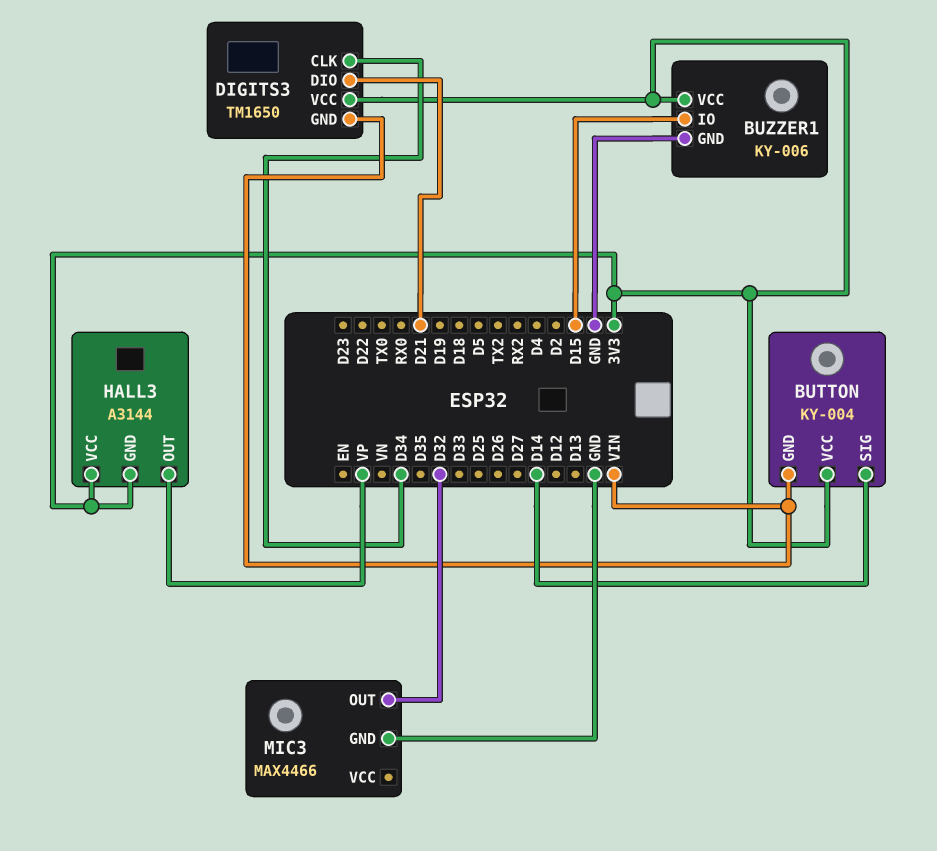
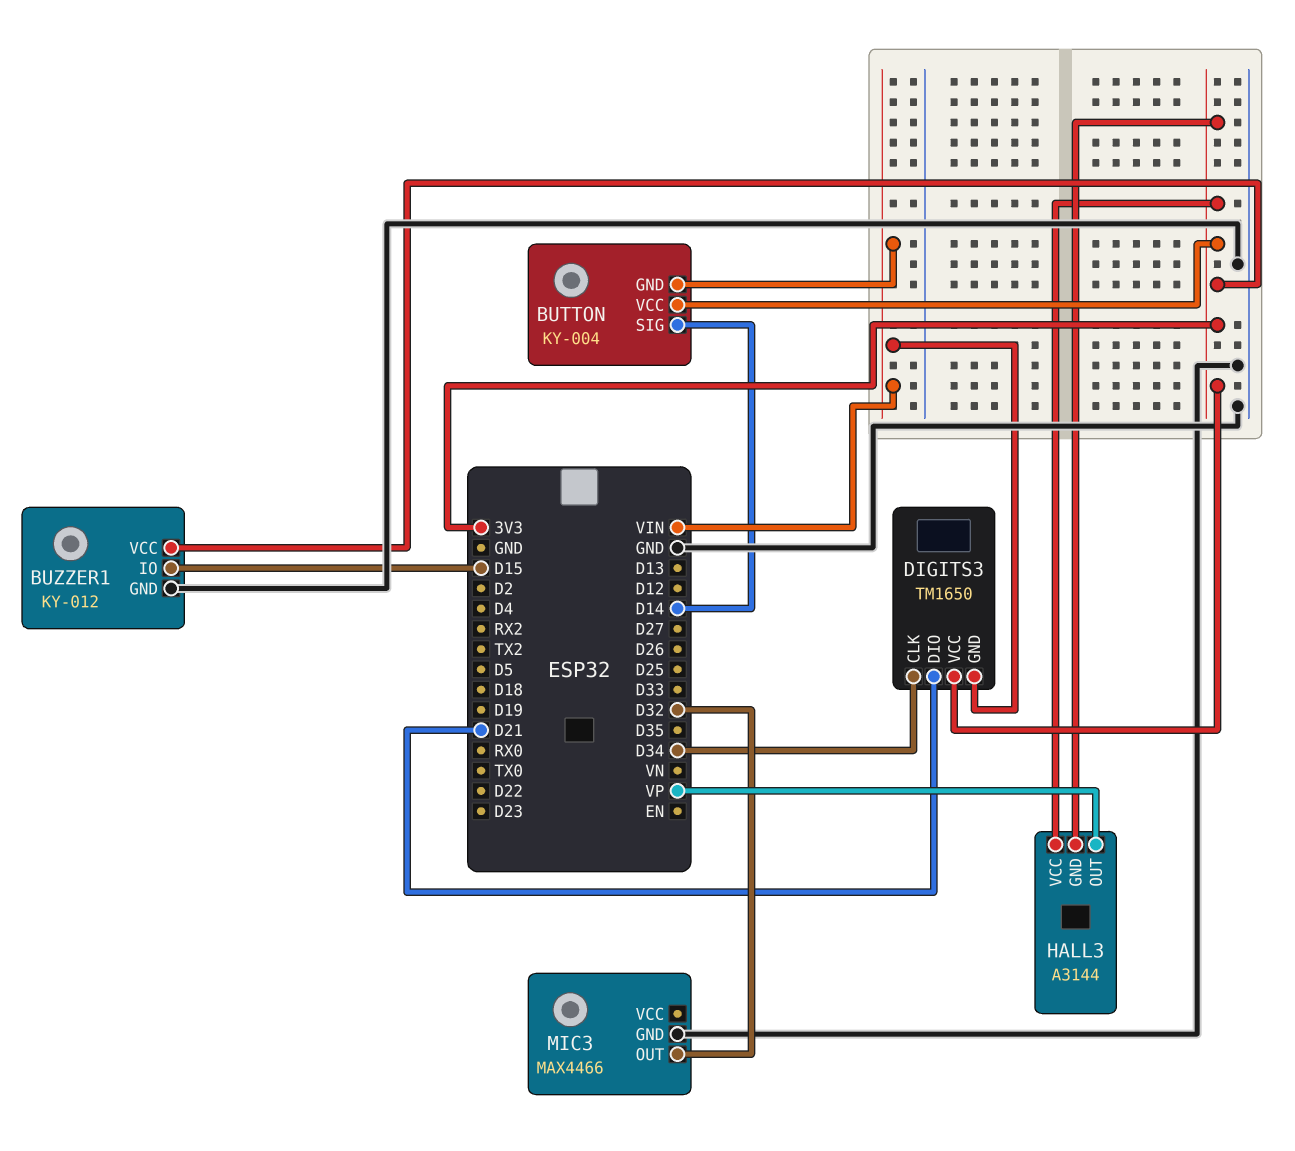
BUZZER1: KY-006 -> KY-012

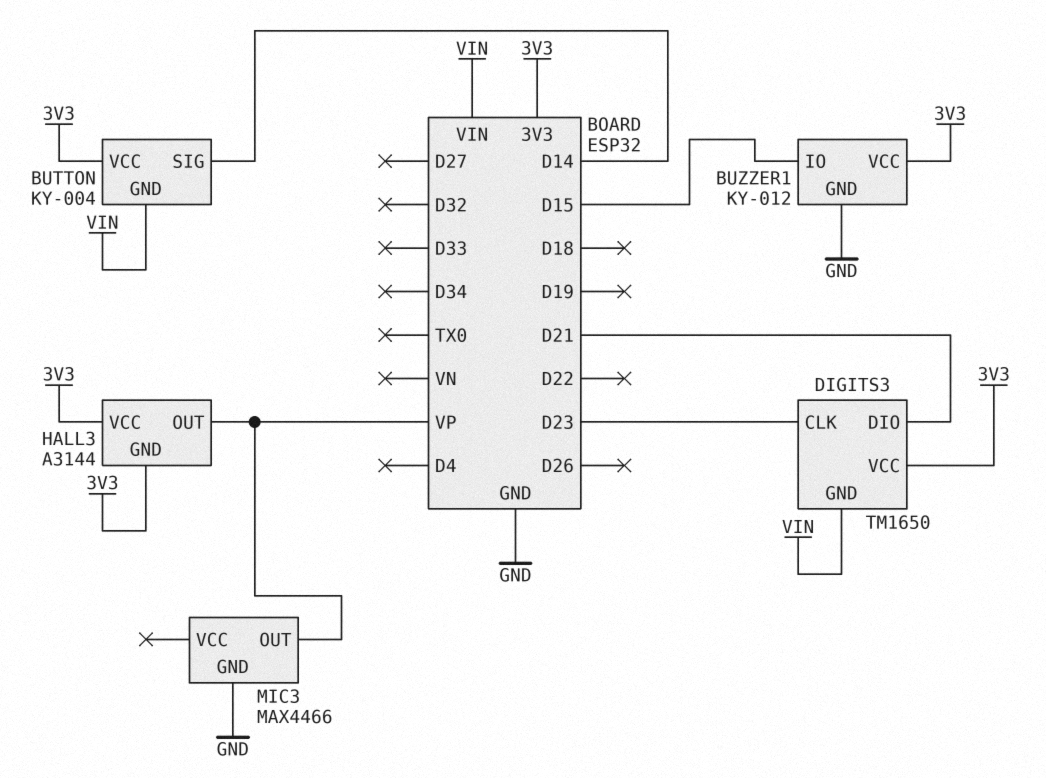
DIGITS3 pin CLK: D34 -> D23
MIC3 pin OUT: D32 -> VP

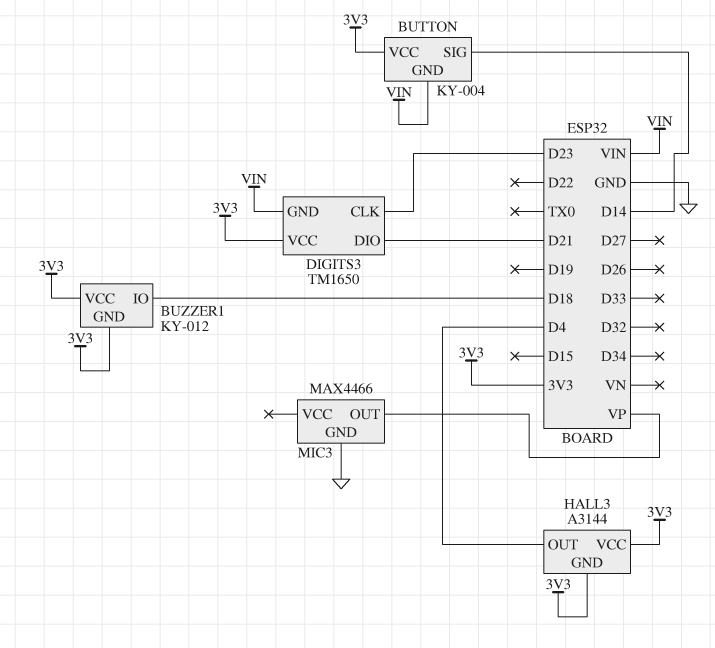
BUZZER1 pin GND: GND -> 3V3
BUZZER1 pin IO: D15 -> D18
HALL3 pin OUT: VP -> D4

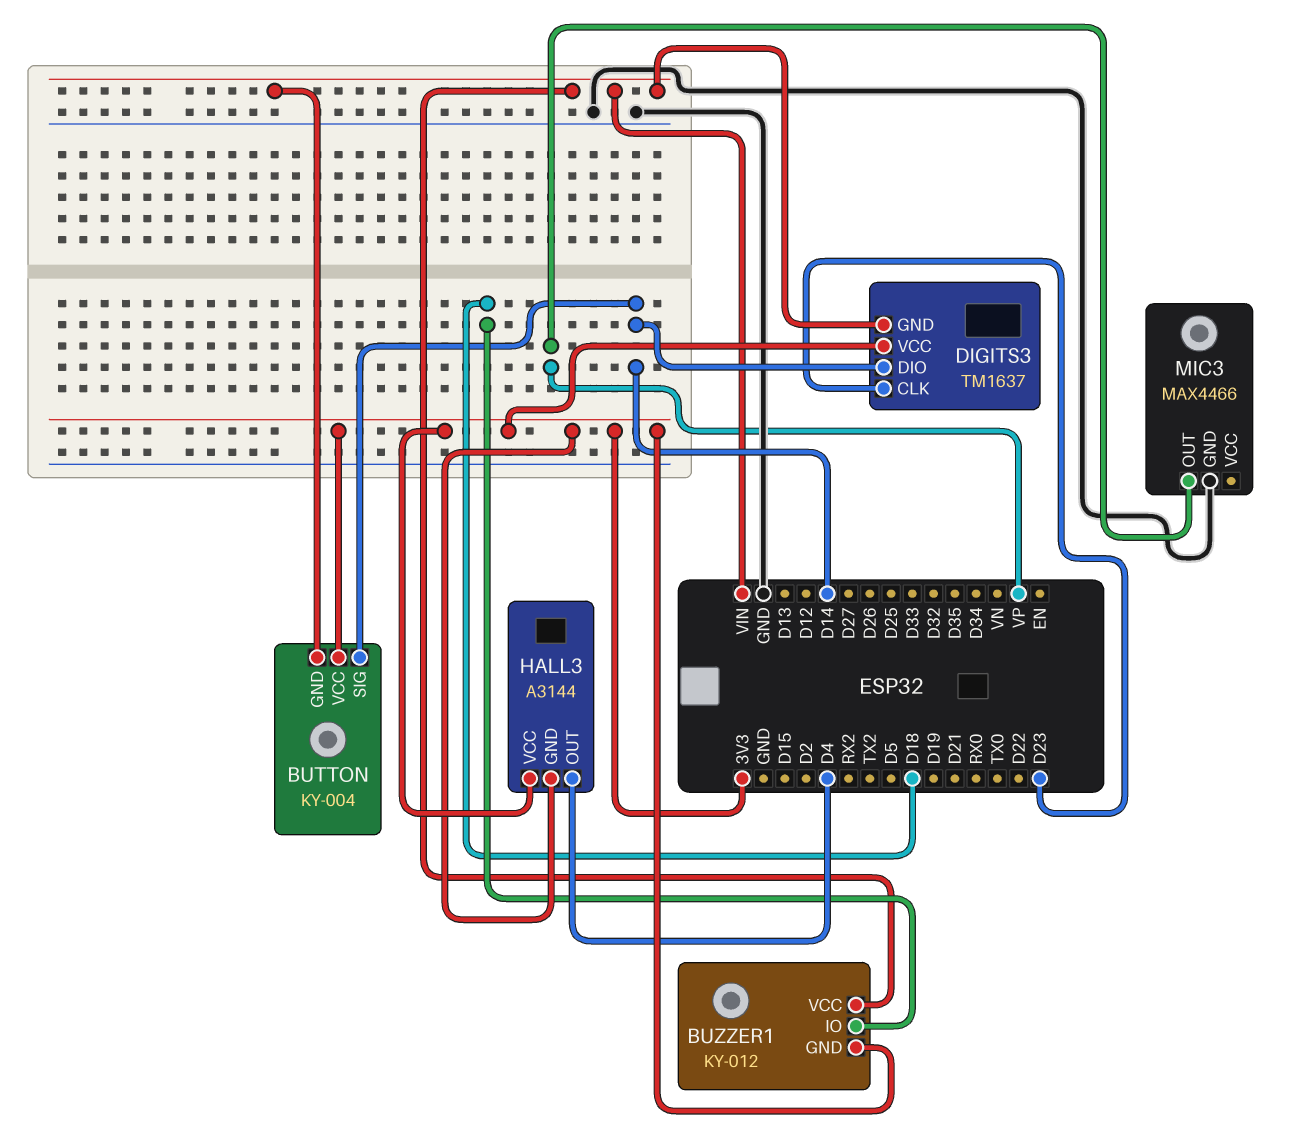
BUZZER1 pin VCC: 3V3 -> VIN
DIGITS3: TM1650 -> TM1637
DIGITS3 pin DIO: D21 -> D14

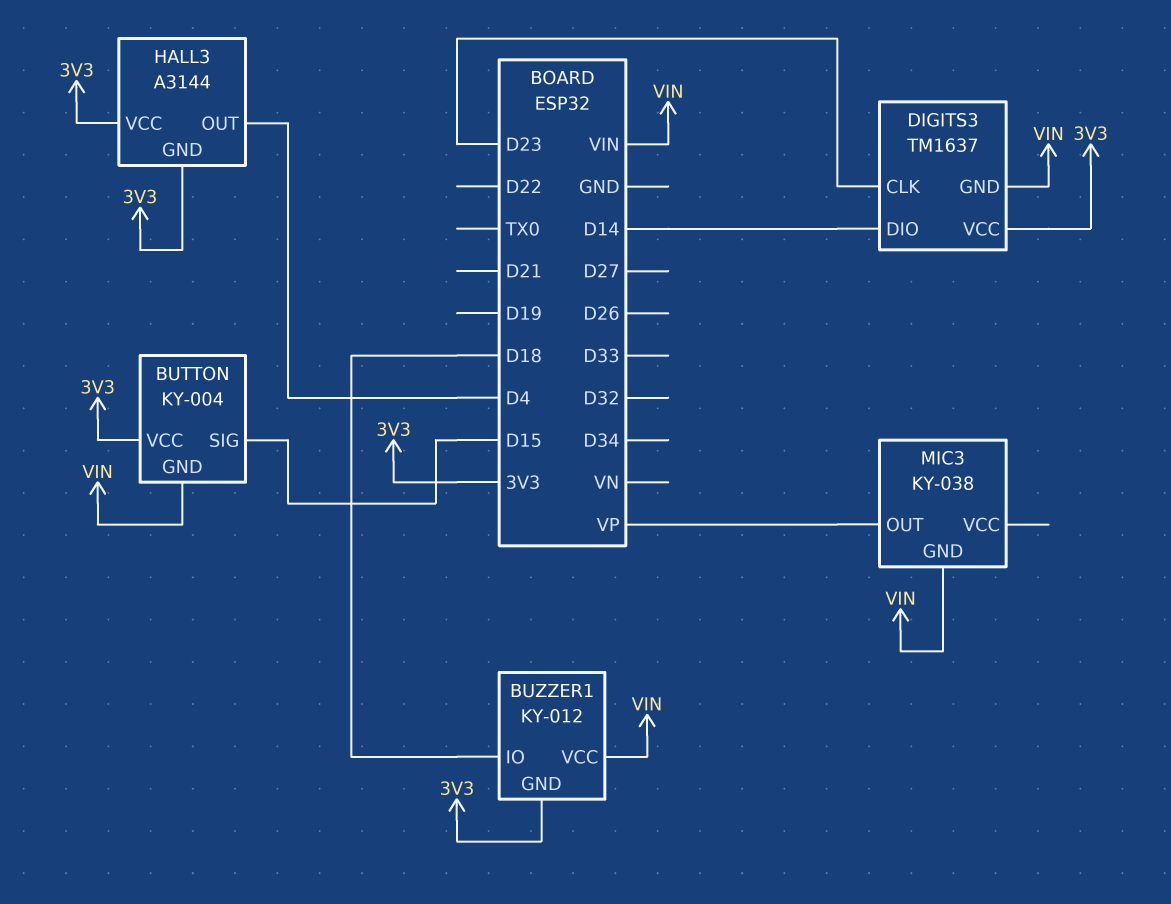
BUTTON pin SIG: D14 -> D15
MIC3: MAX4466 -> KY-038
MIC3 pin GND: GND -> VIN

